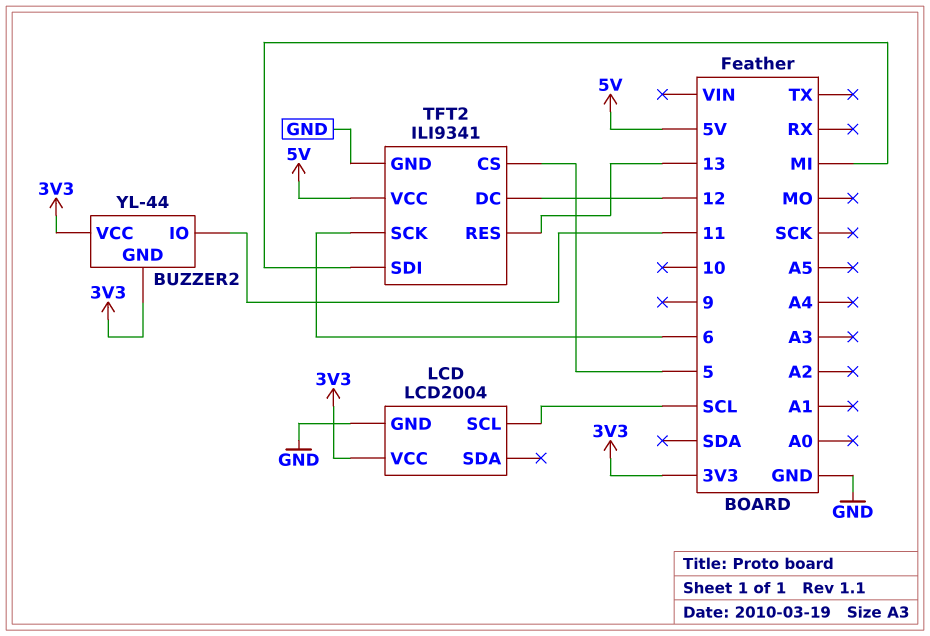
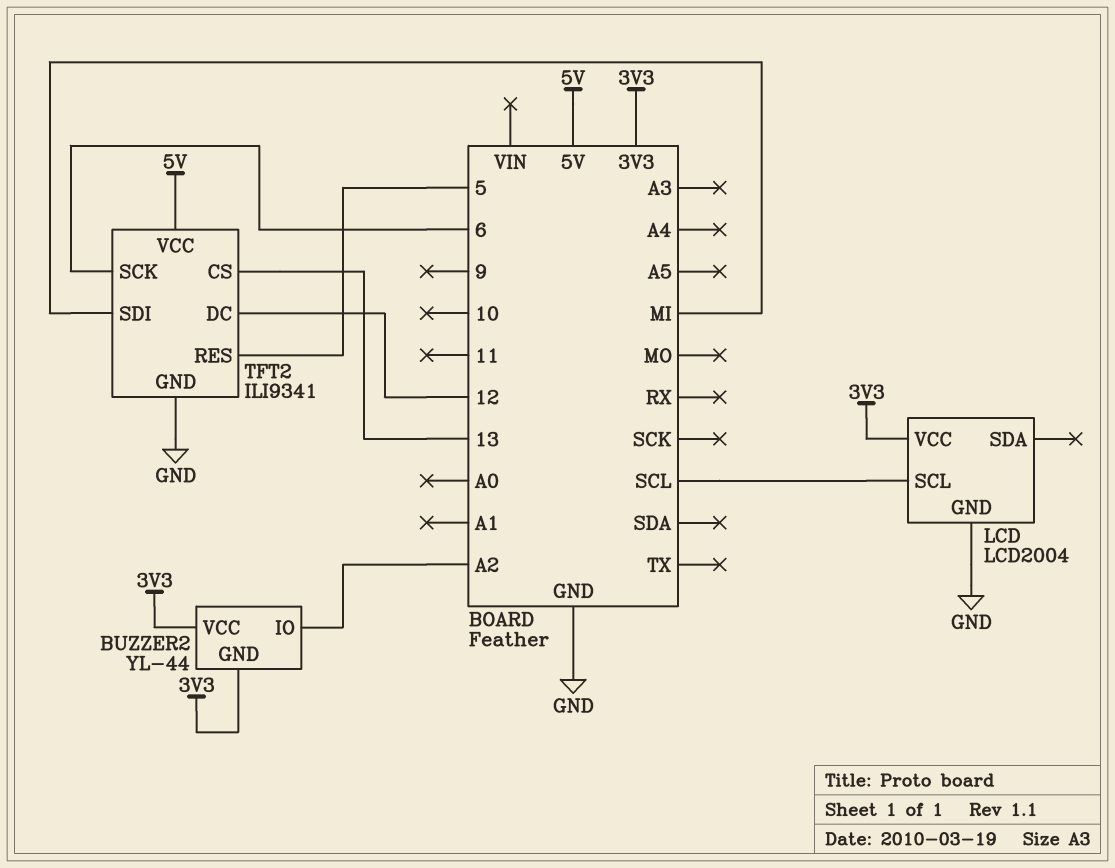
BUZZER2 pin IO: 11 -> A2
TFT2 pin CS: 5 -> 13
TFT2 pin RES: 13 -> 5

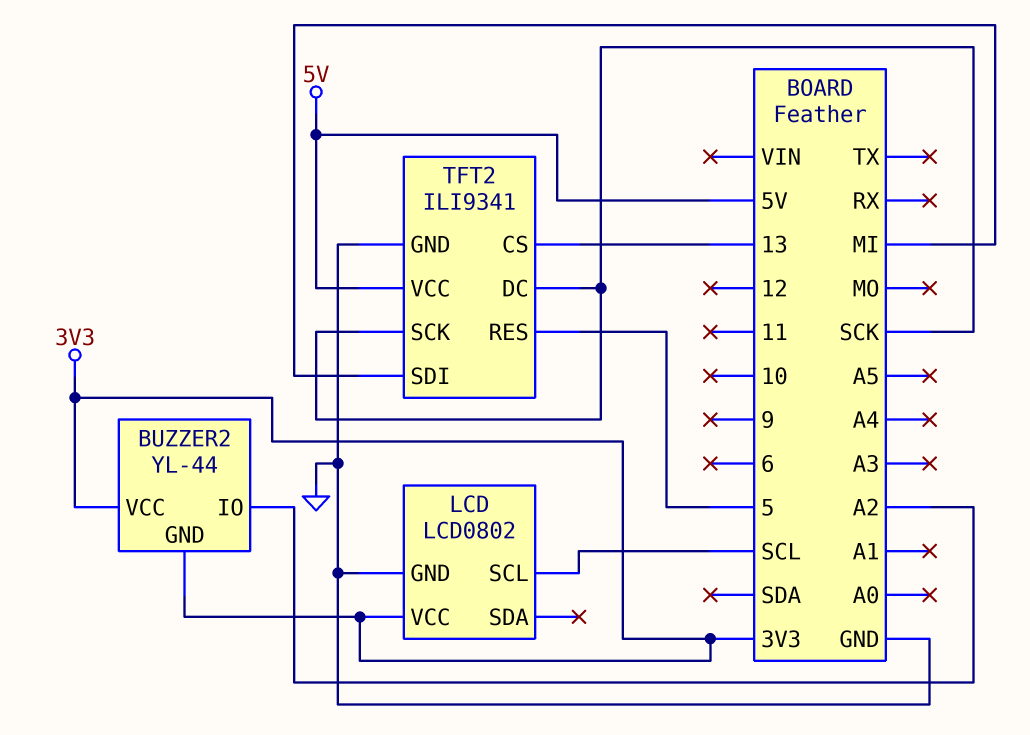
LCD: LCD2004 -> LCD0802
TFT2 pin DC: 12 -> SCK
TFT2 pin SCK: 6 -> SCK

